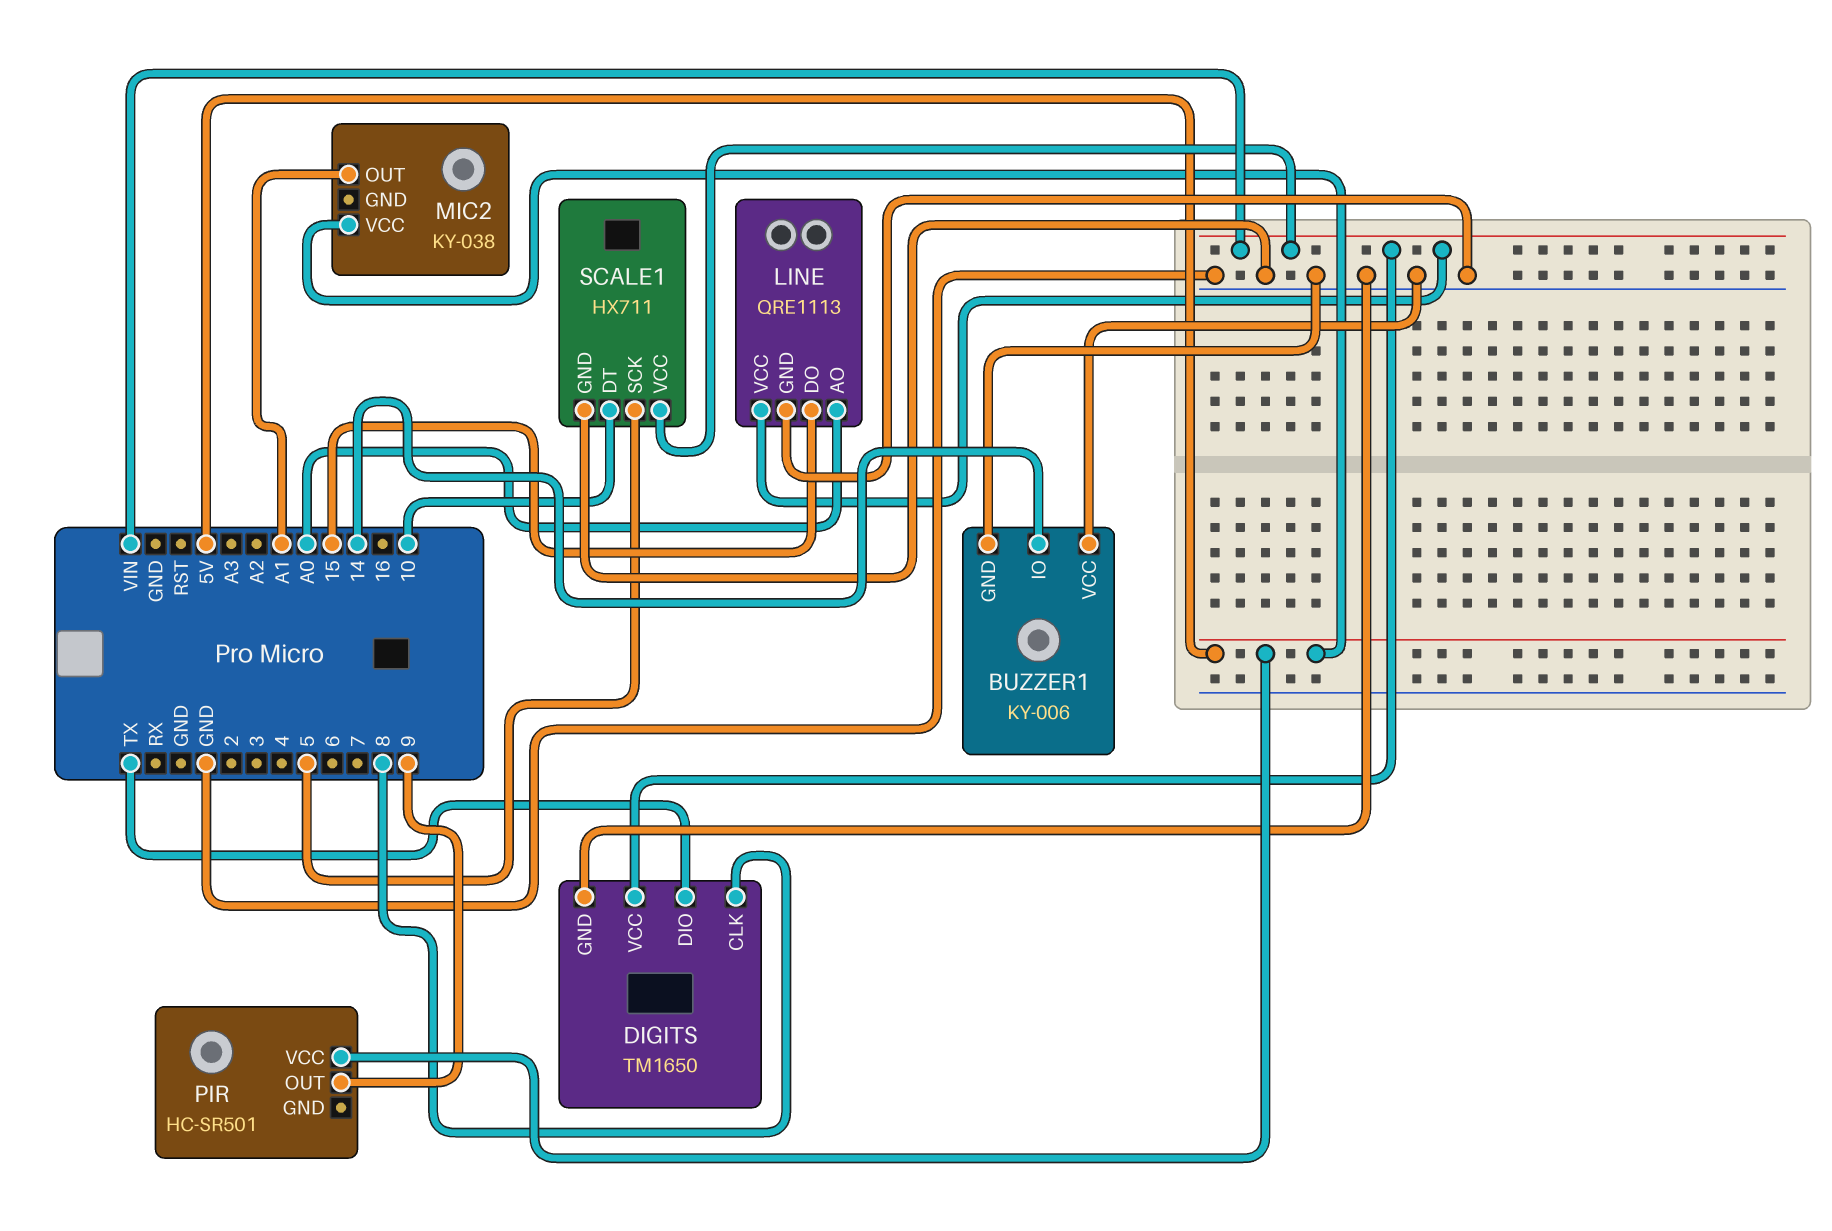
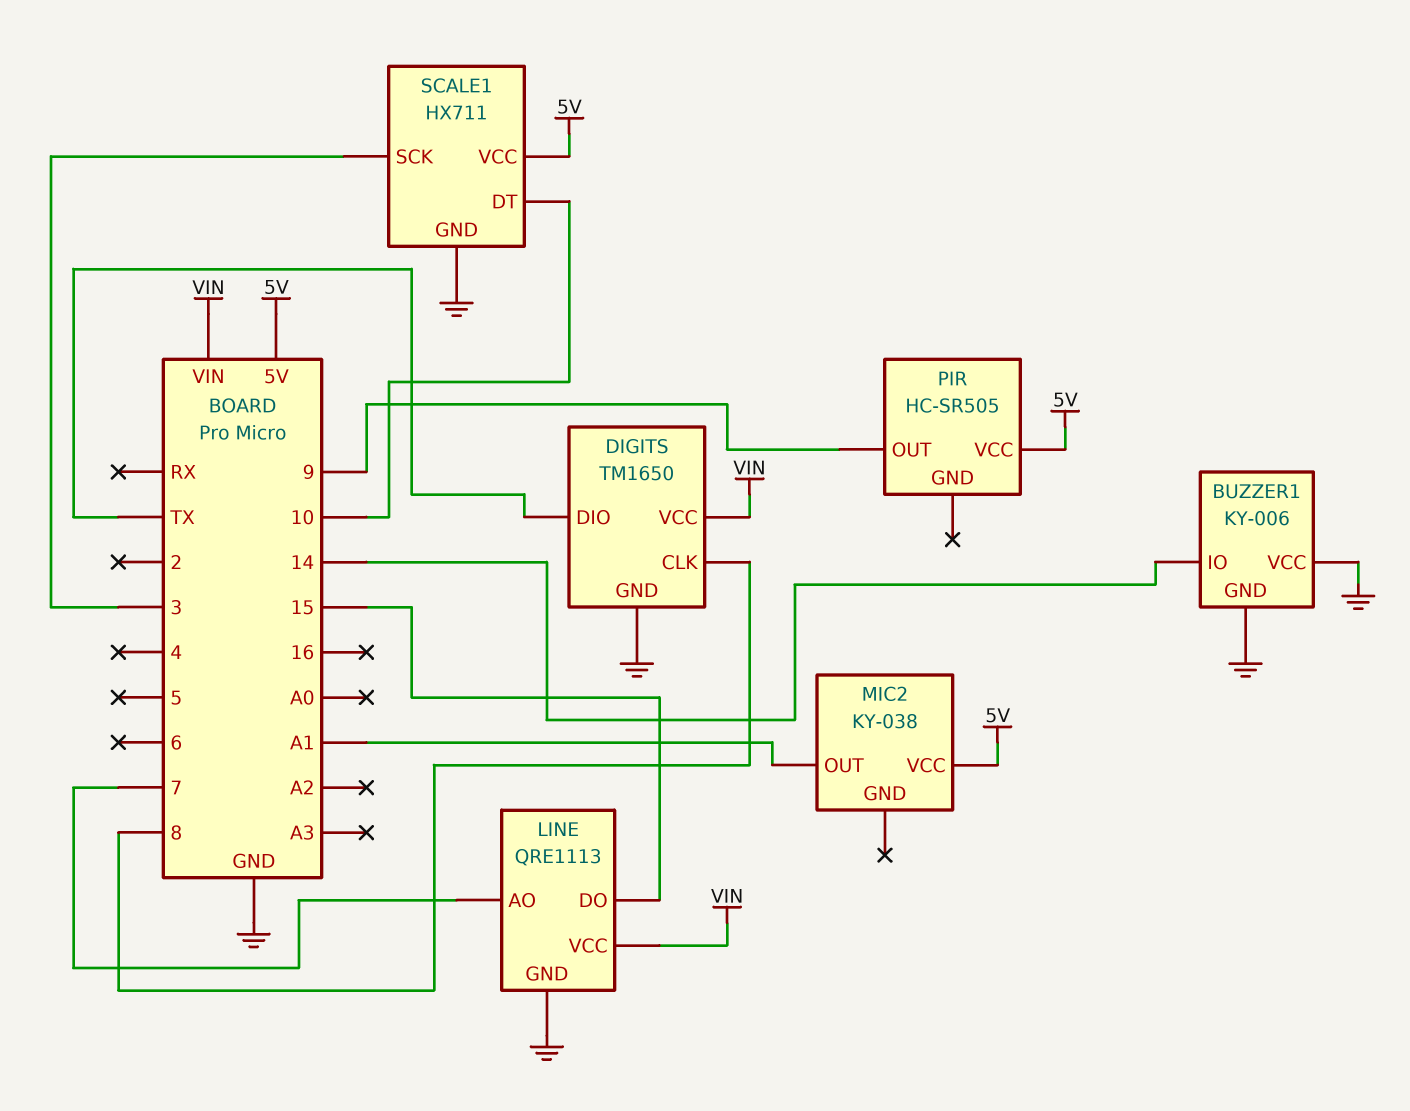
LINE pin AO: A0 -> 7
PIR: HC-SR501 -> HC-SR505
SCALE1 pin SCK: 5 -> 3
SCALE1 pin VCC: VIN -> 5V

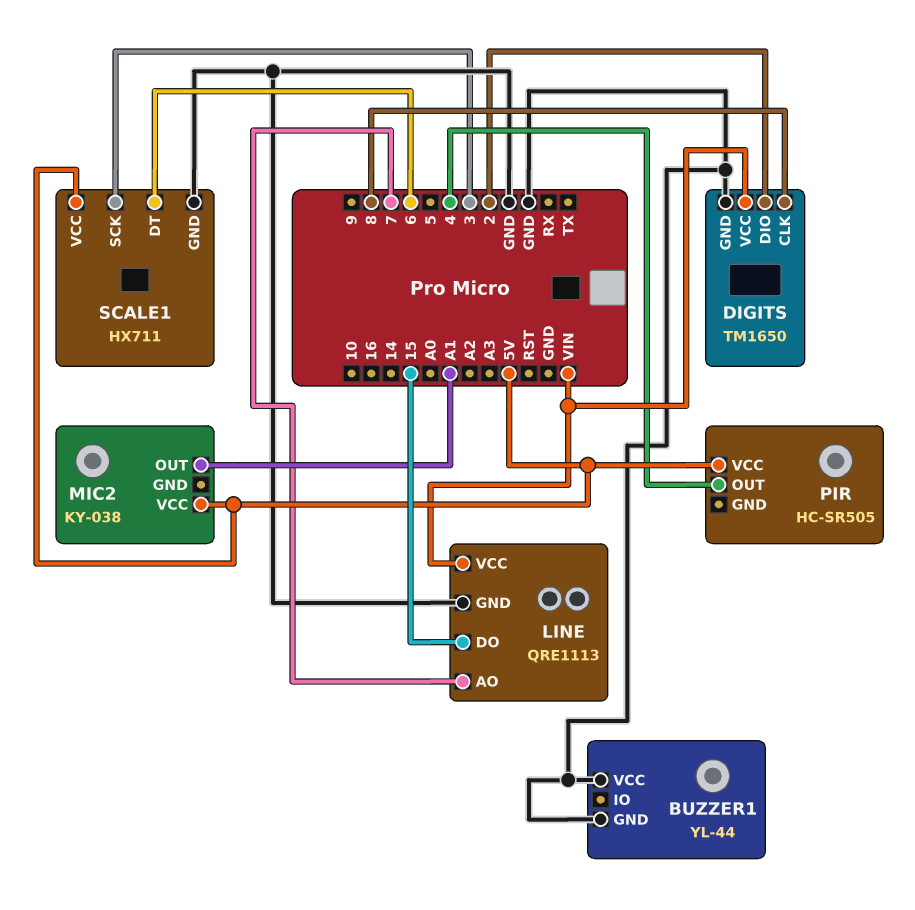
BUZZER1: KY-006 -> YL-44
BUZZER1 pin IO: 14 -> none
DIGITS pin DIO: TX -> 2
PIR pin OUT: 9 -> 4
SCALE1 pin DT: 10 -> 6

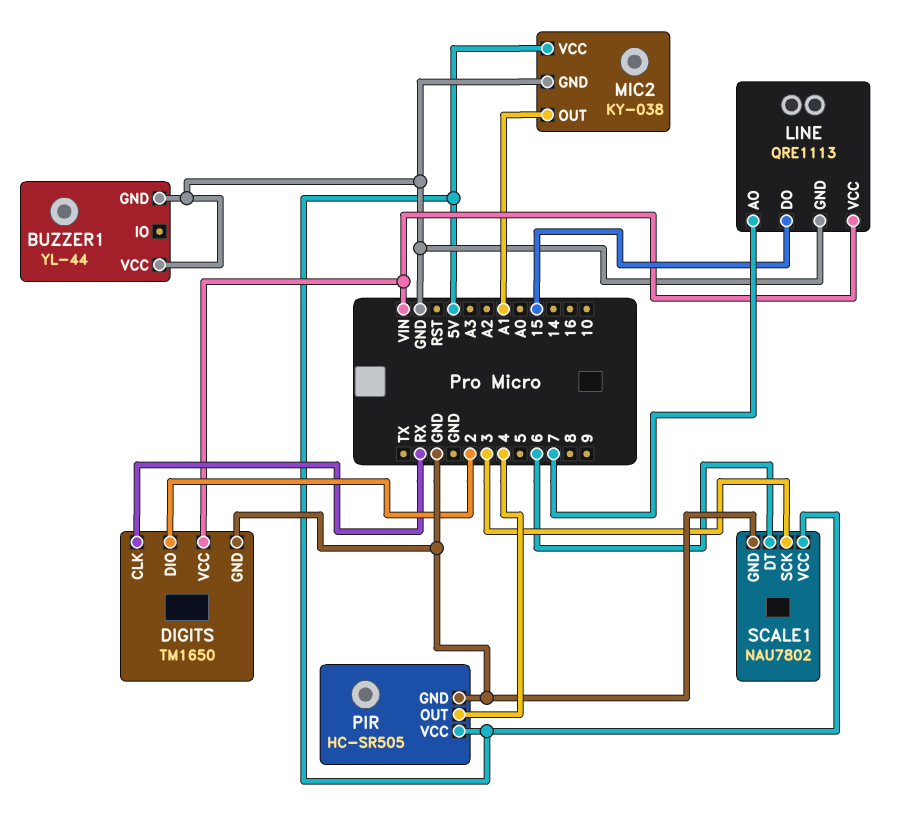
DIGITS pin CLK: 8 -> RX
MIC2 pin GND: none -> GND
PIR pin GND: none -> GND
SCALE1: HX711 -> NAU7802

